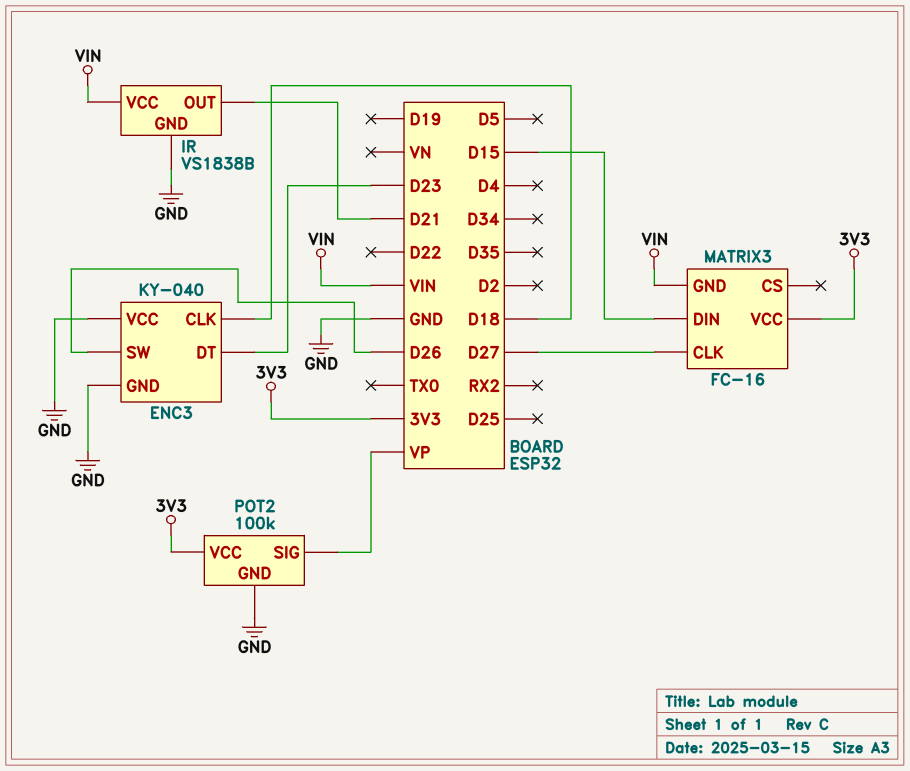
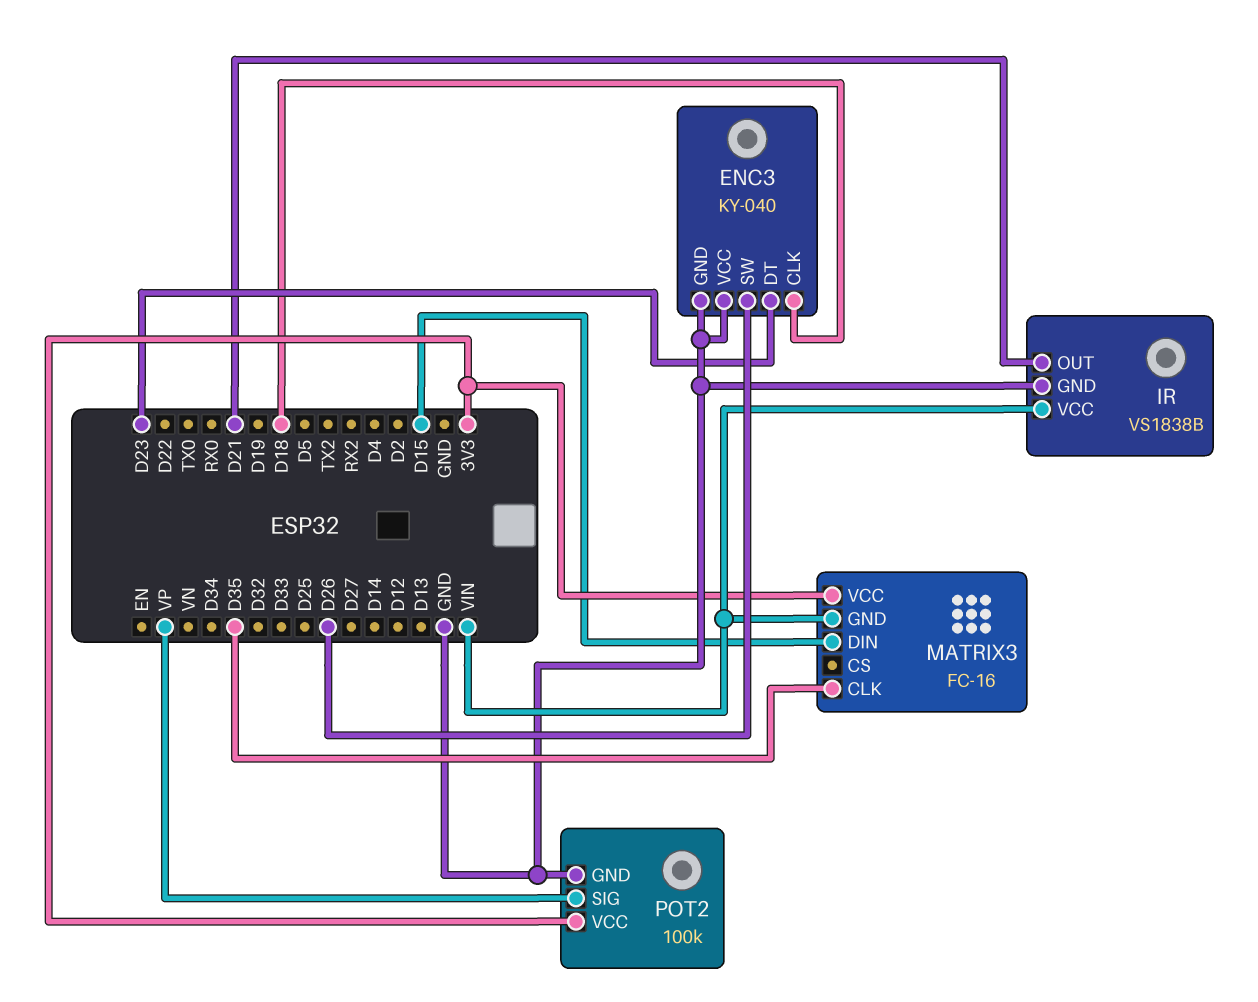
MATRIX3 pin CLK: D27 -> D35

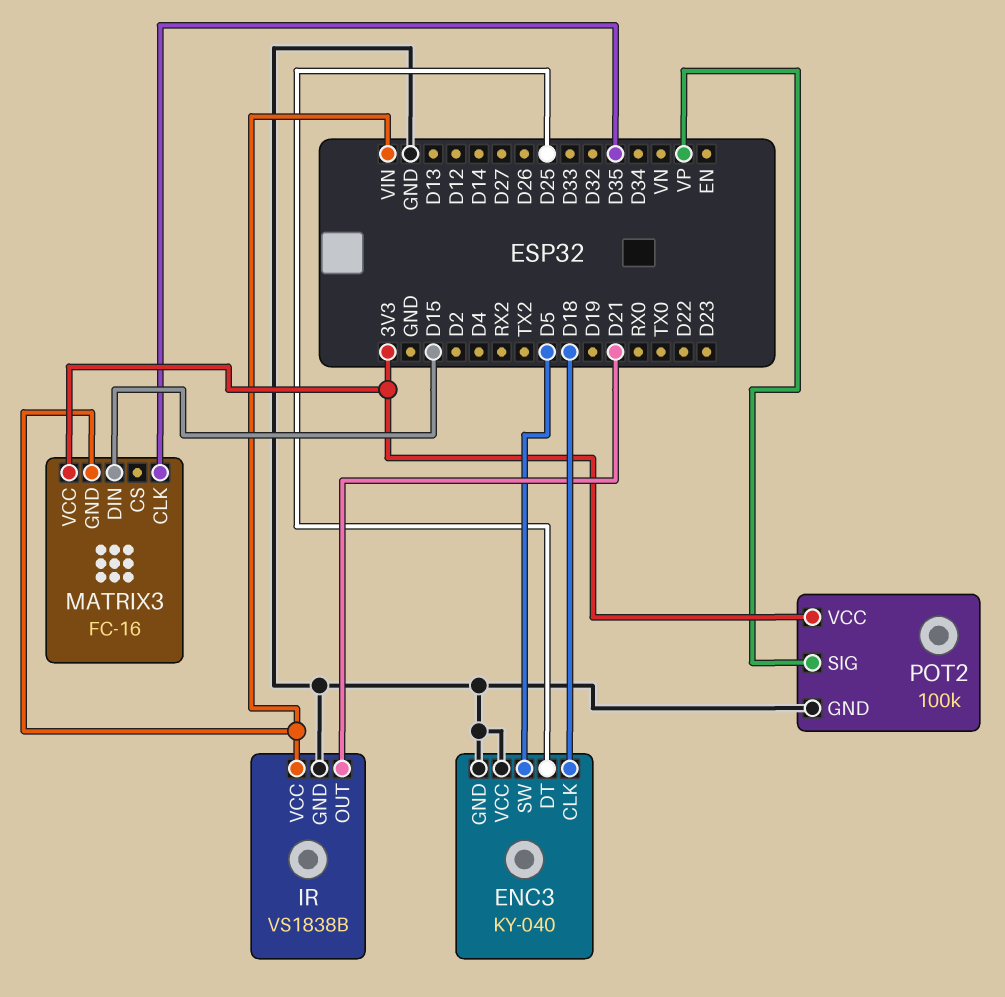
ENC3 pin DT: D23 -> D25
ENC3 pin SW: D26 -> D5

